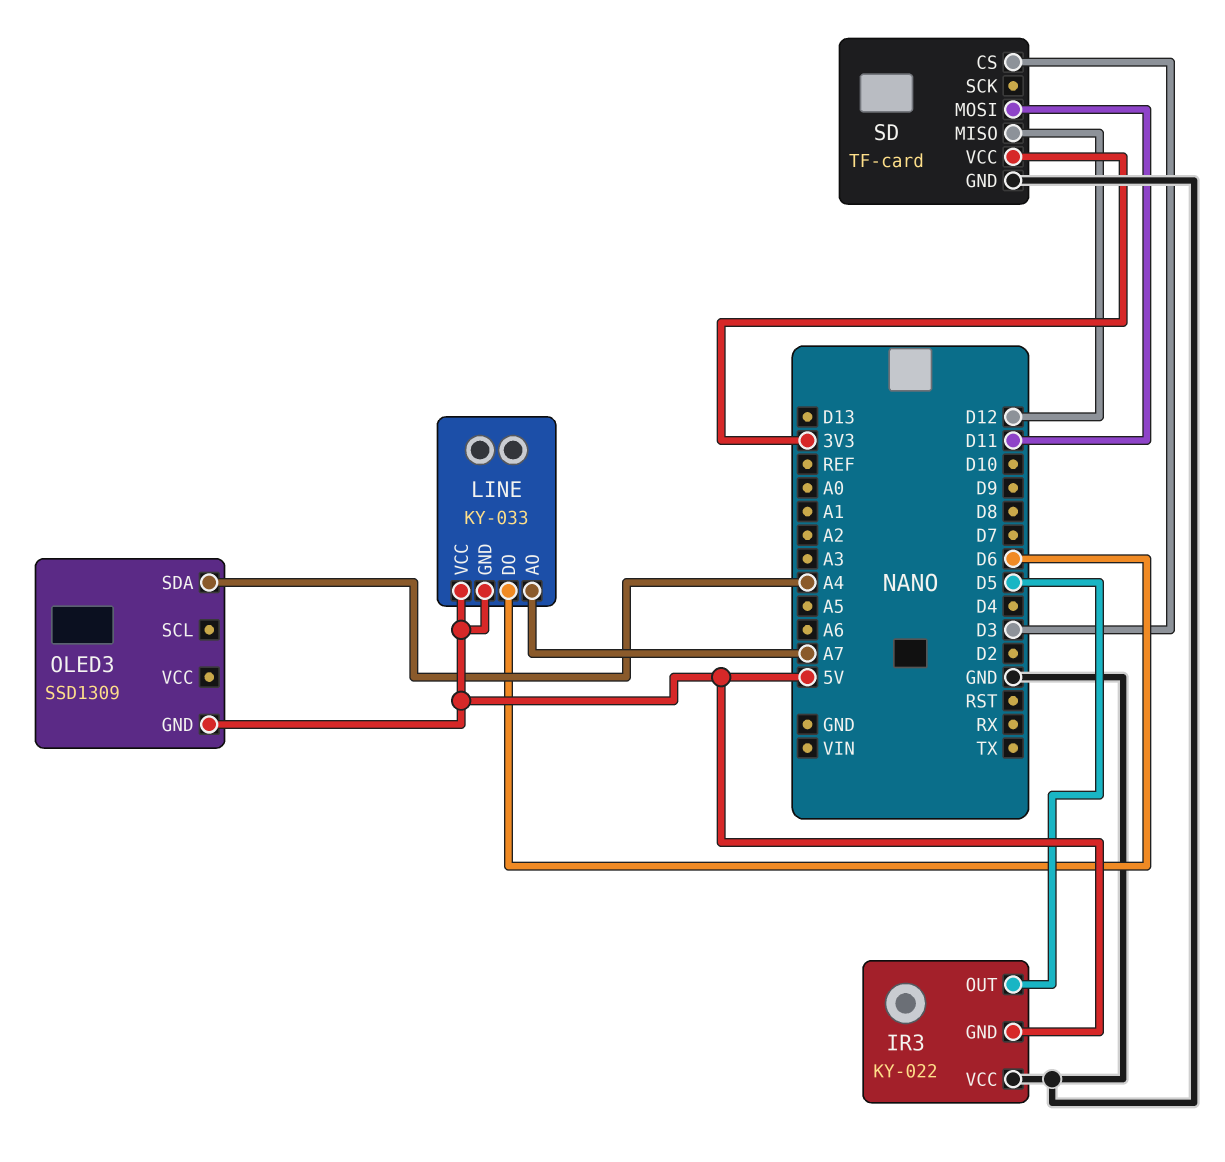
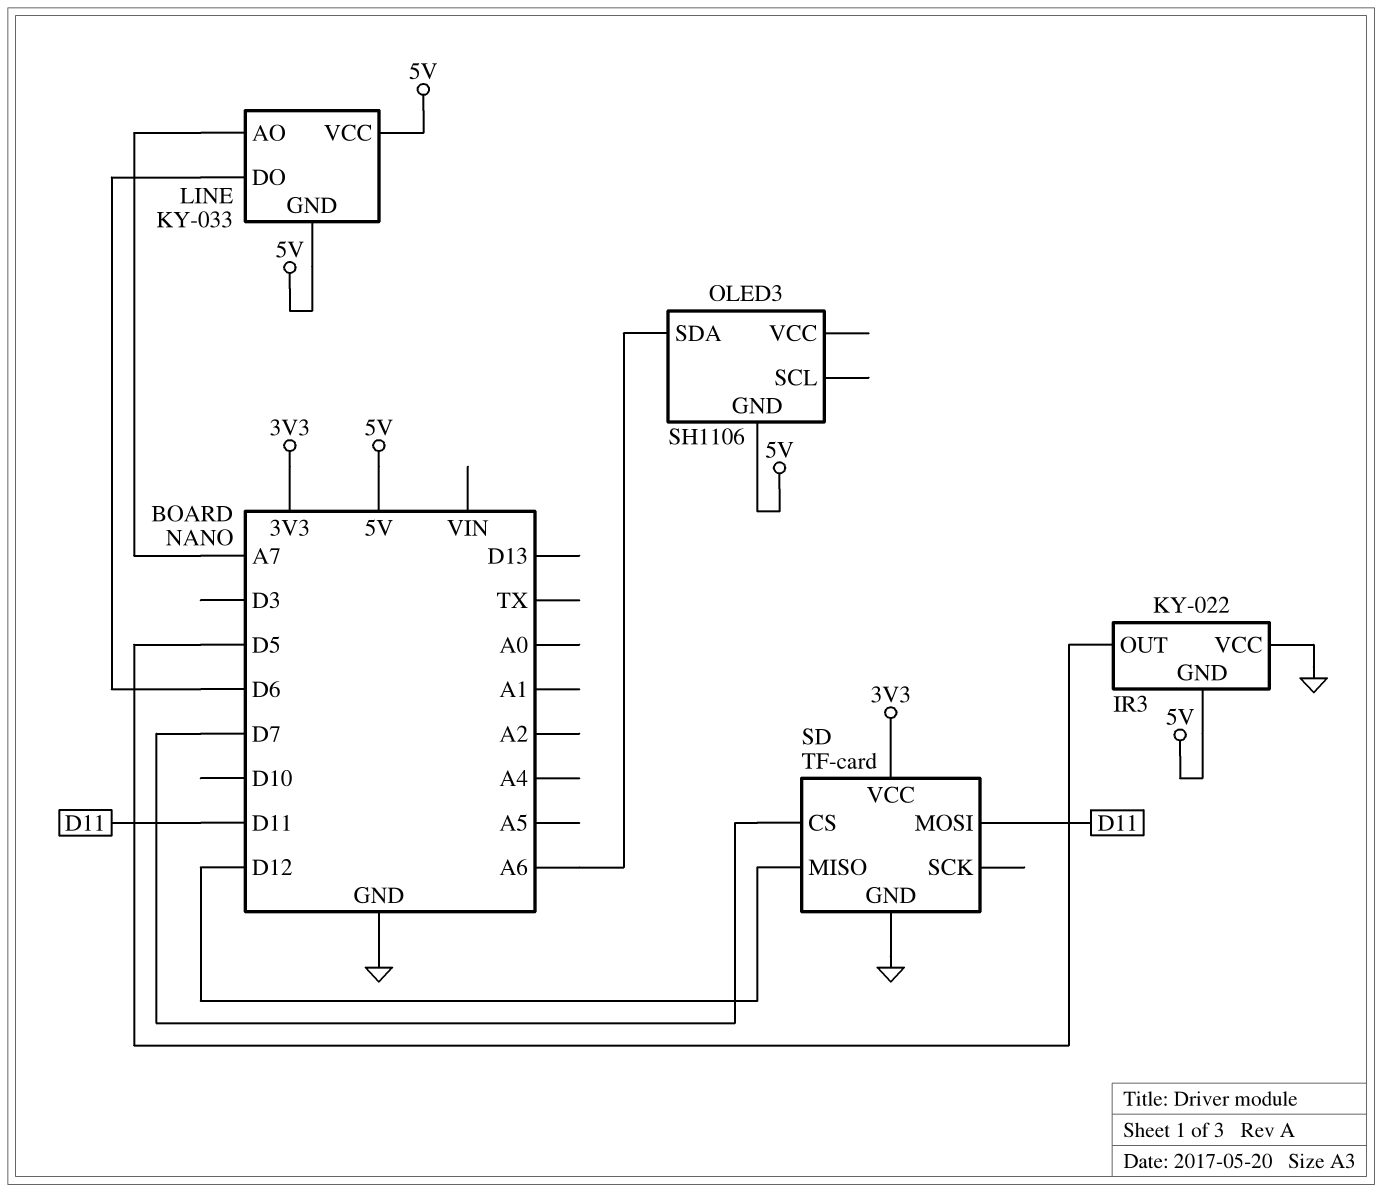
OLED3: SSD1309 -> SH1106
OLED3 pin SDA: A4 -> A6
SD pin CS: D3 -> D7

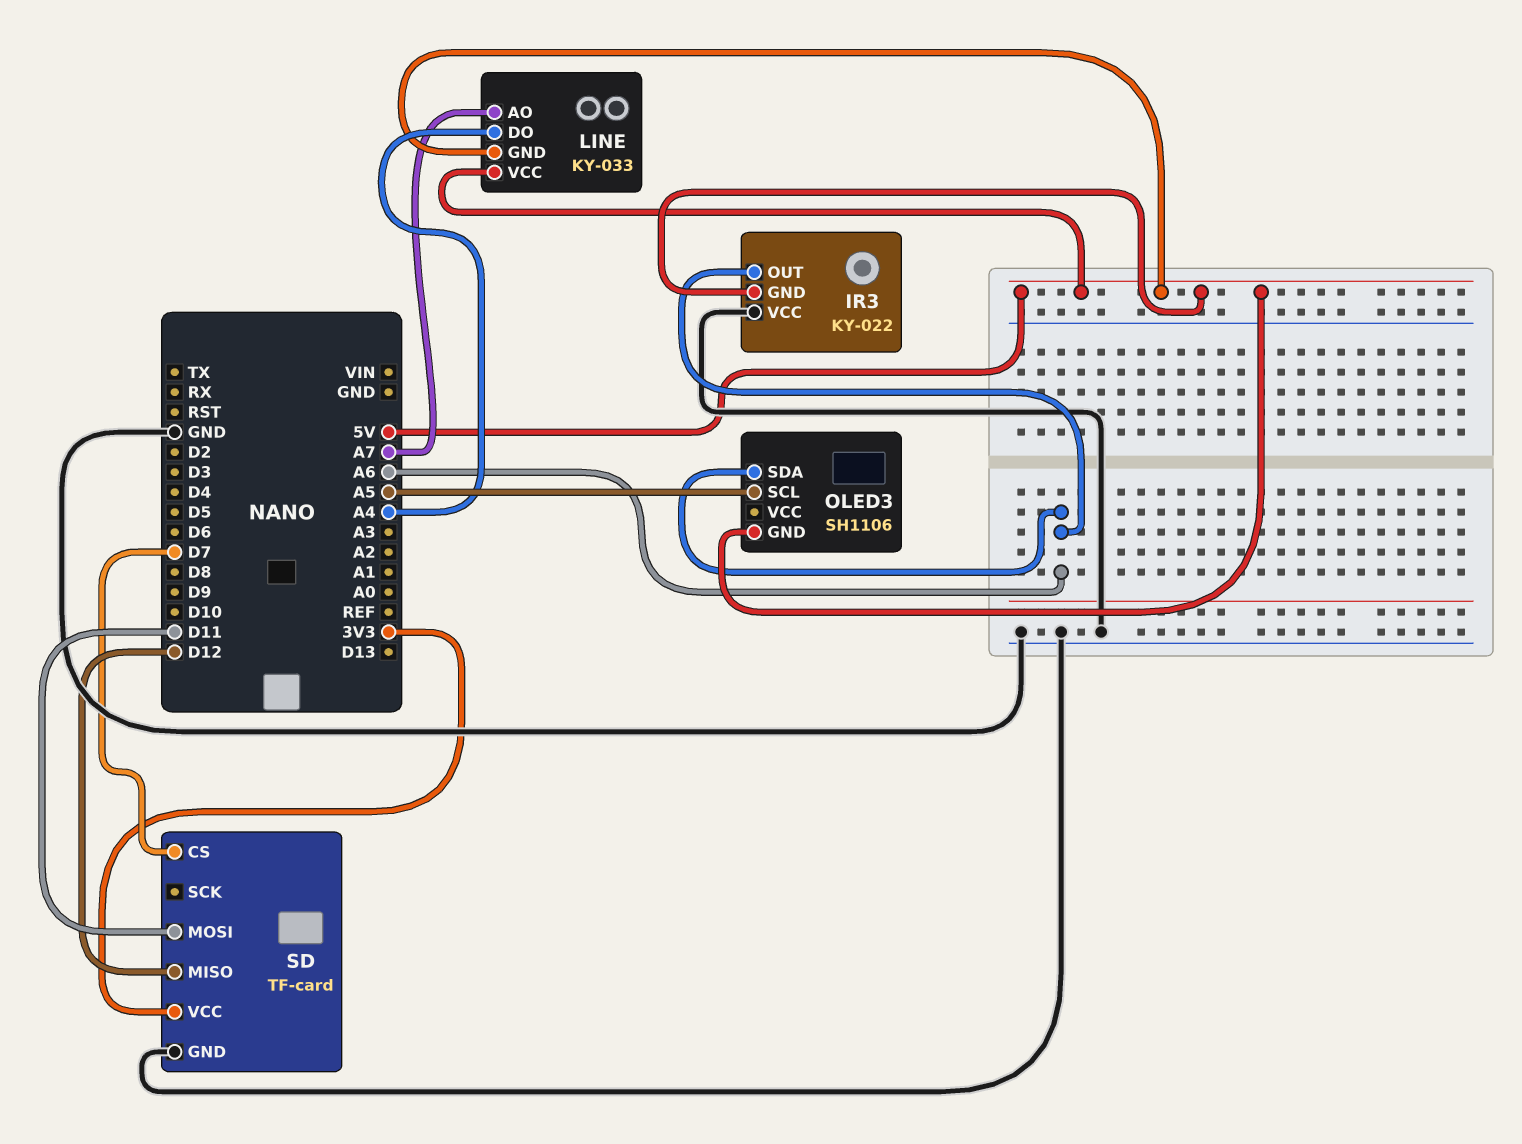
IR3 pin OUT: D5 -> A6
LINE pin DO: D6 -> A4
OLED3 pin SCL: none -> A5

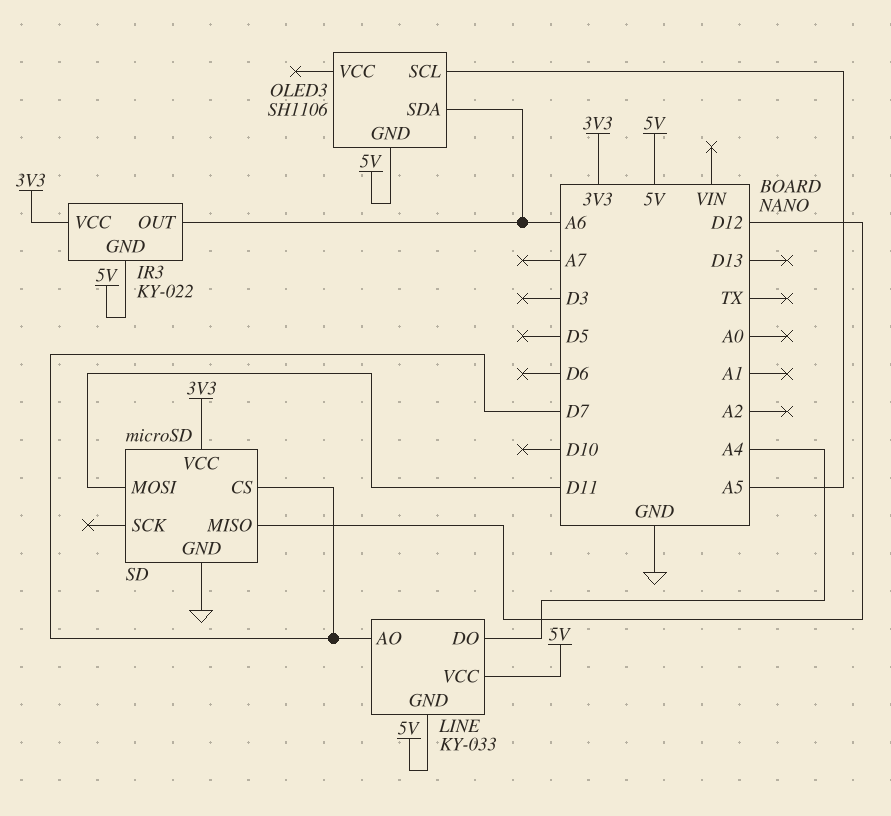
IR3 pin VCC: GND -> 3V3
LINE pin AO: A7 -> D7
SD: TF-card -> microSD

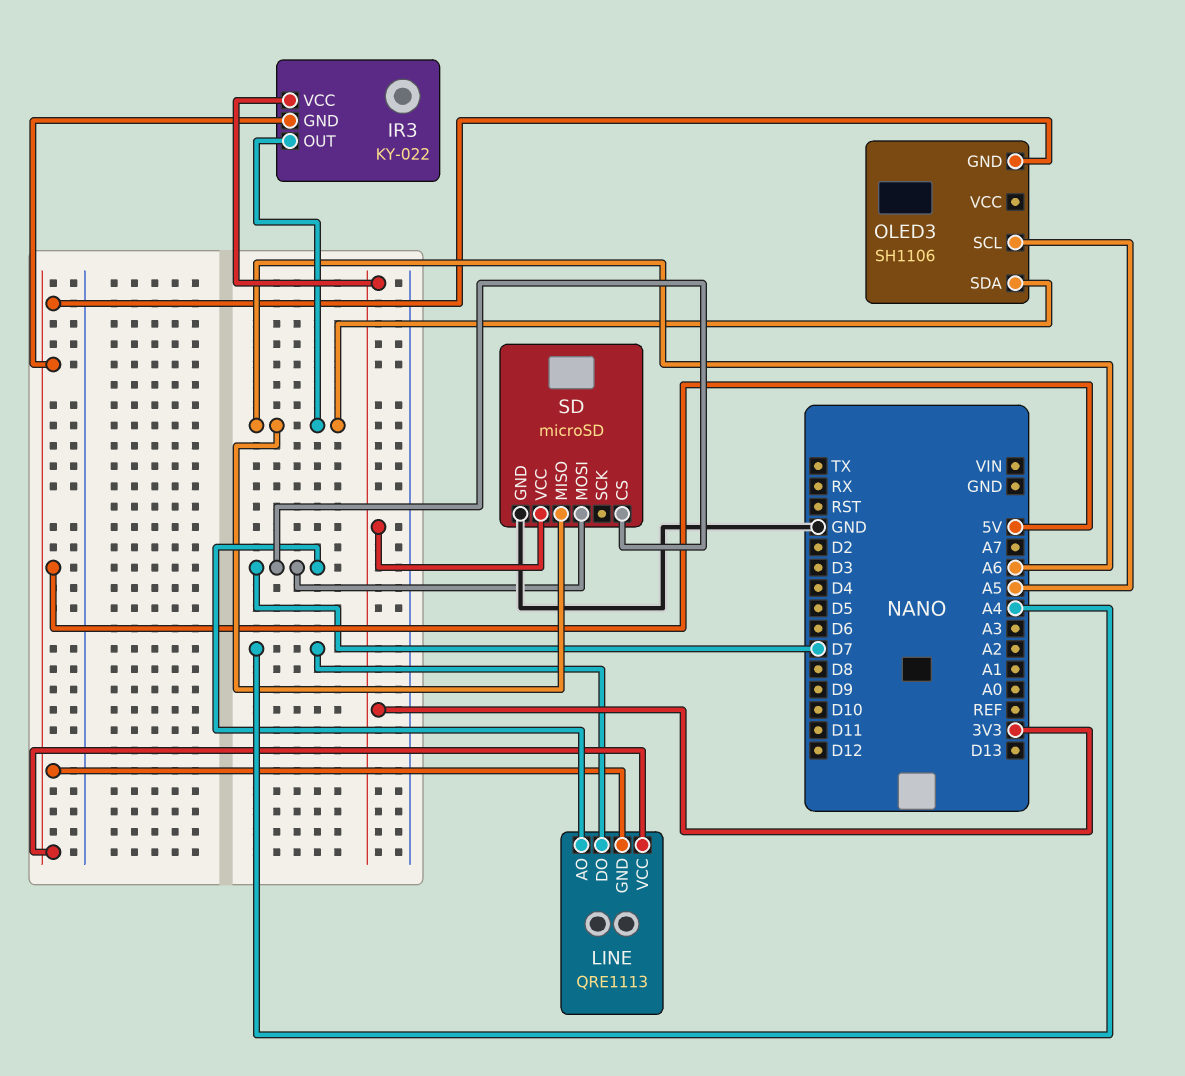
LINE: KY-033 -> QRE1113
SD pin MISO: D12 -> A6
SD pin MOSI: D11 -> D7

